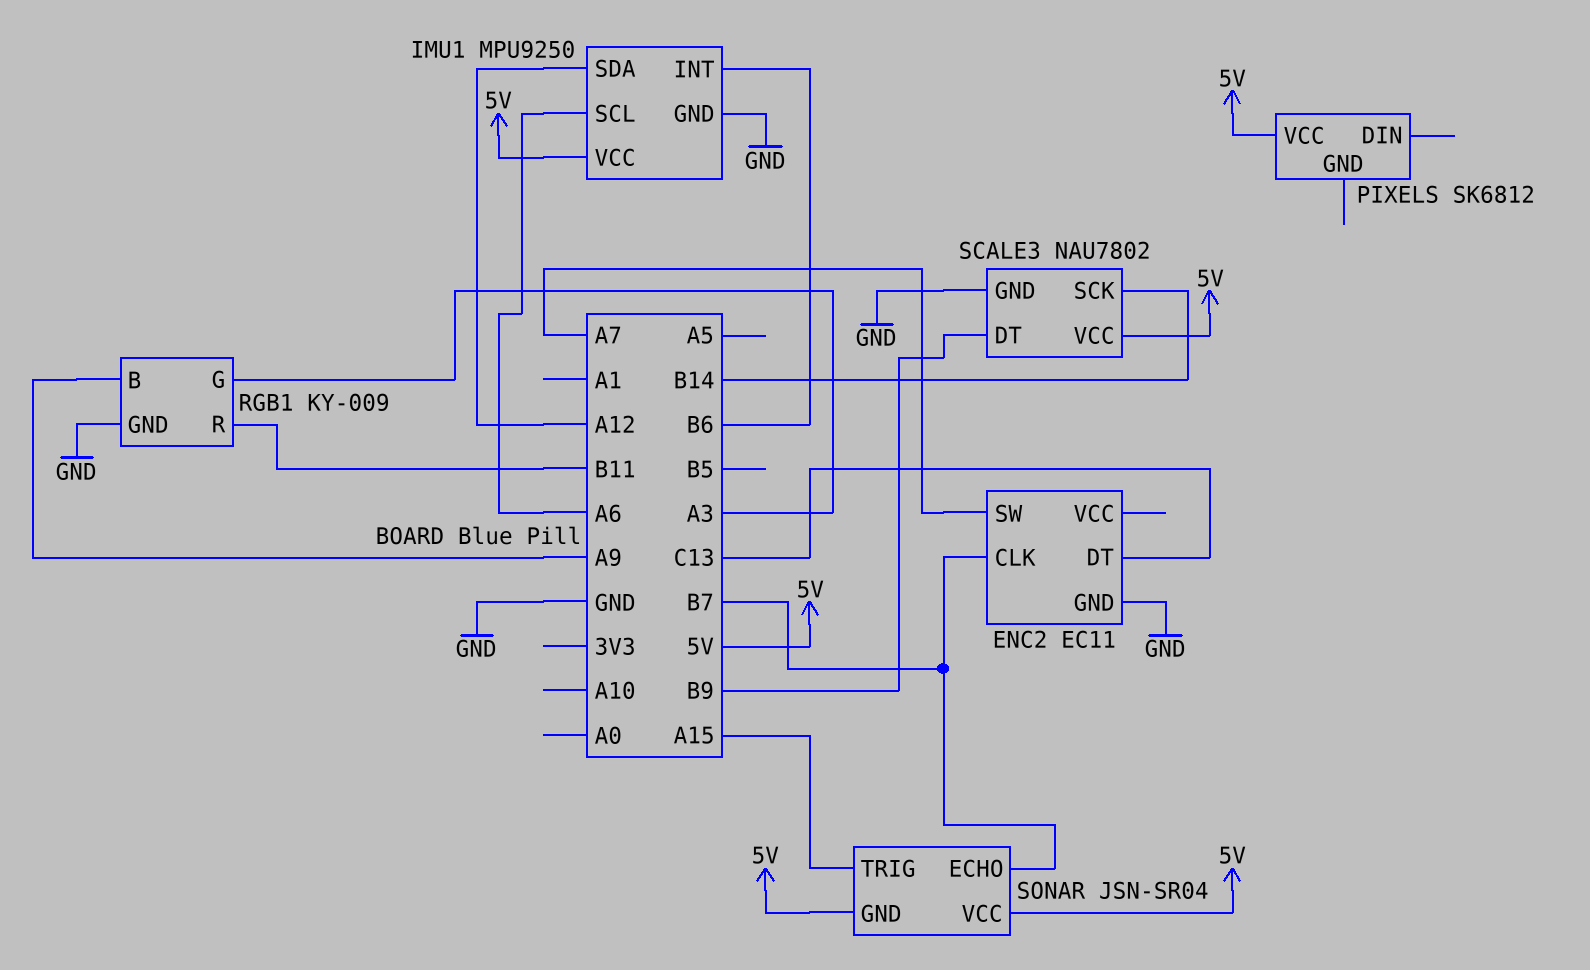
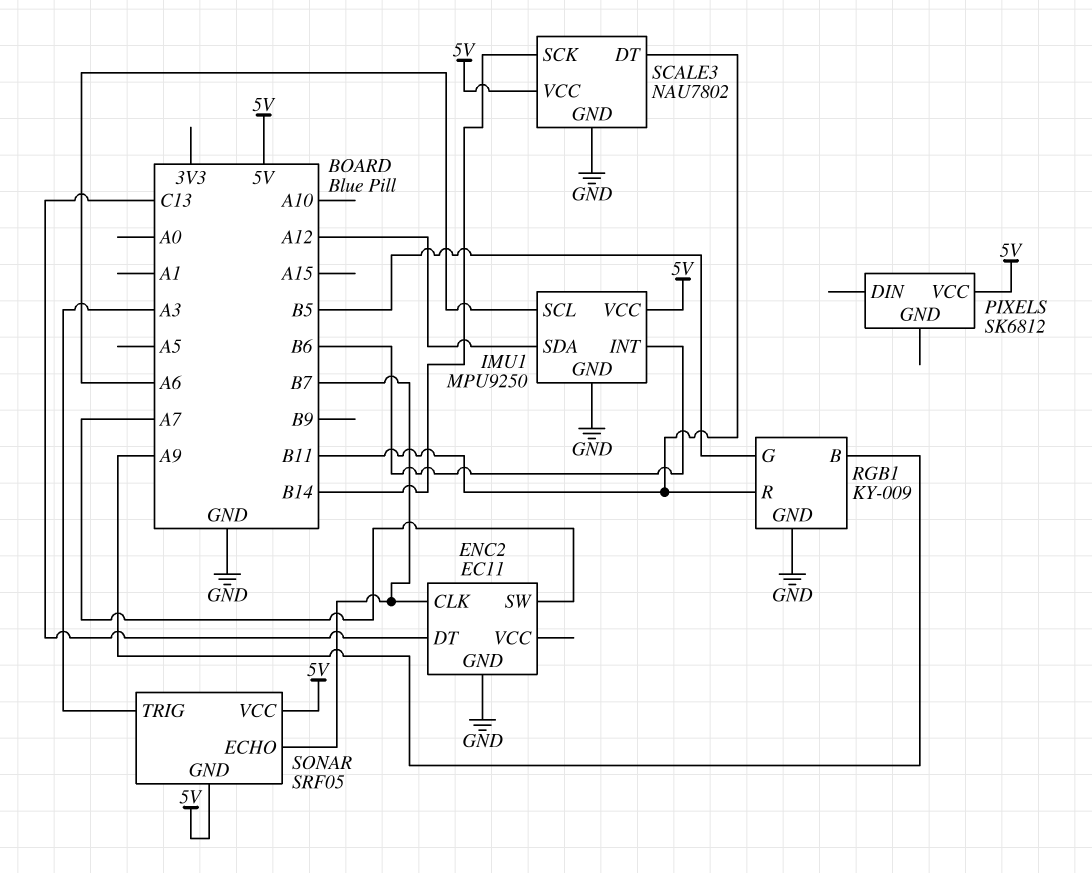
RGB1 pin G: A3 -> B5
SCALE3 pin DT: B9 -> B11
SONAR: JSN-SR04 -> SRF05
SONAR pin TRIG: A15 -> A3

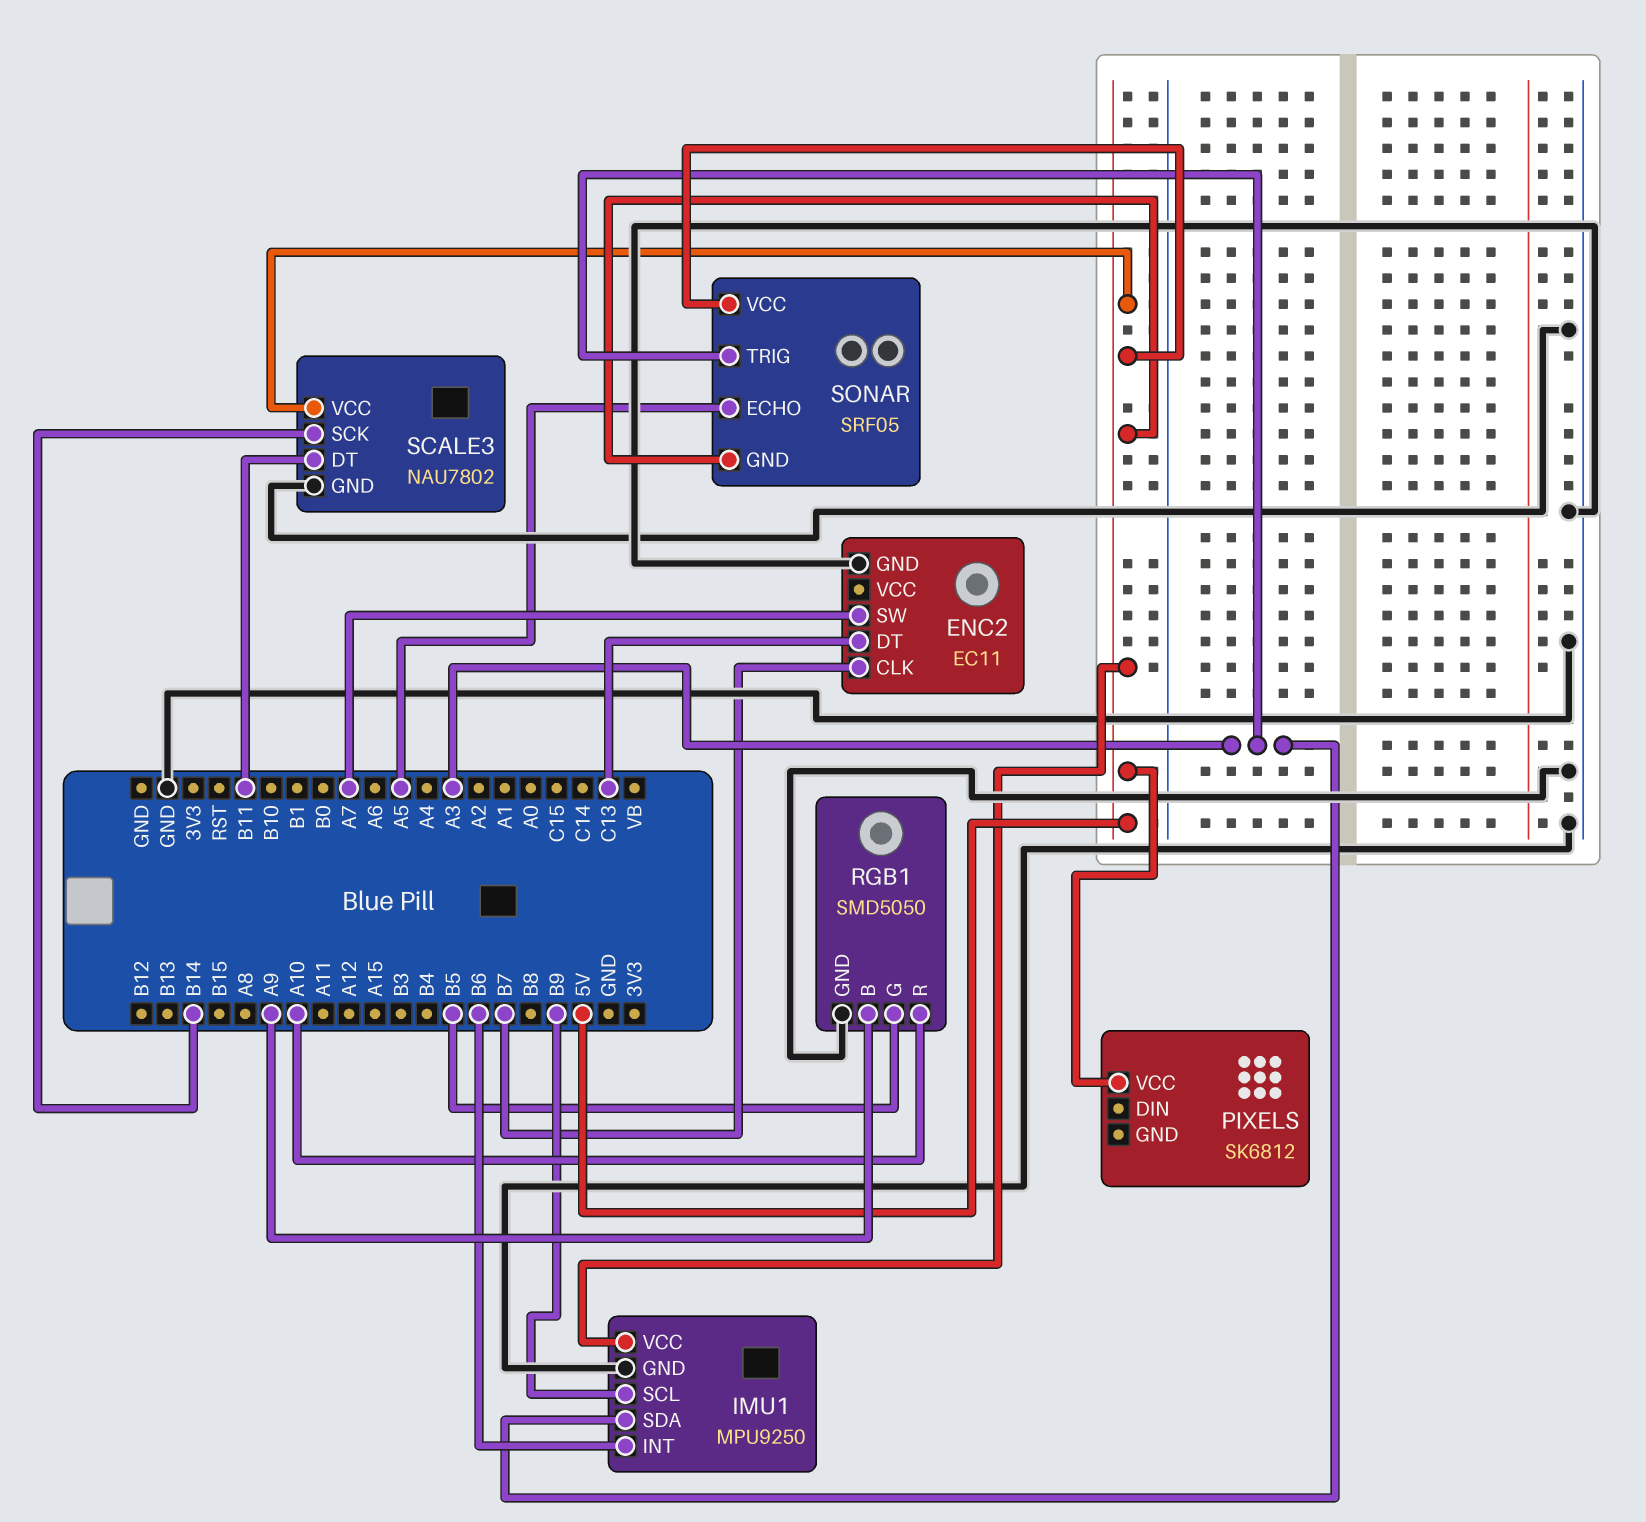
IMU1 pin SCL: A6 -> B9
IMU1 pin SDA: A12 -> A3
RGB1: KY-009 -> SMD5050
RGB1 pin R: B11 -> A10
SONAR pin ECHO: B7 -> A5

